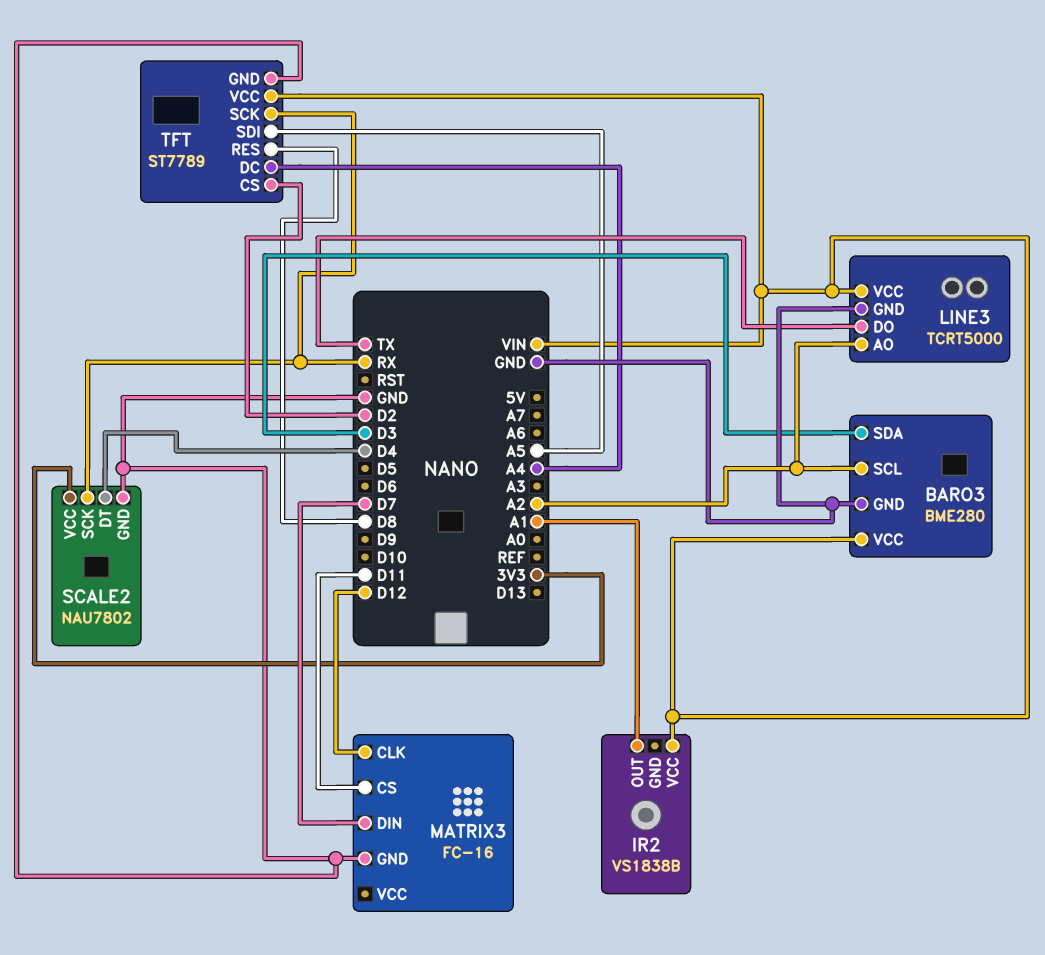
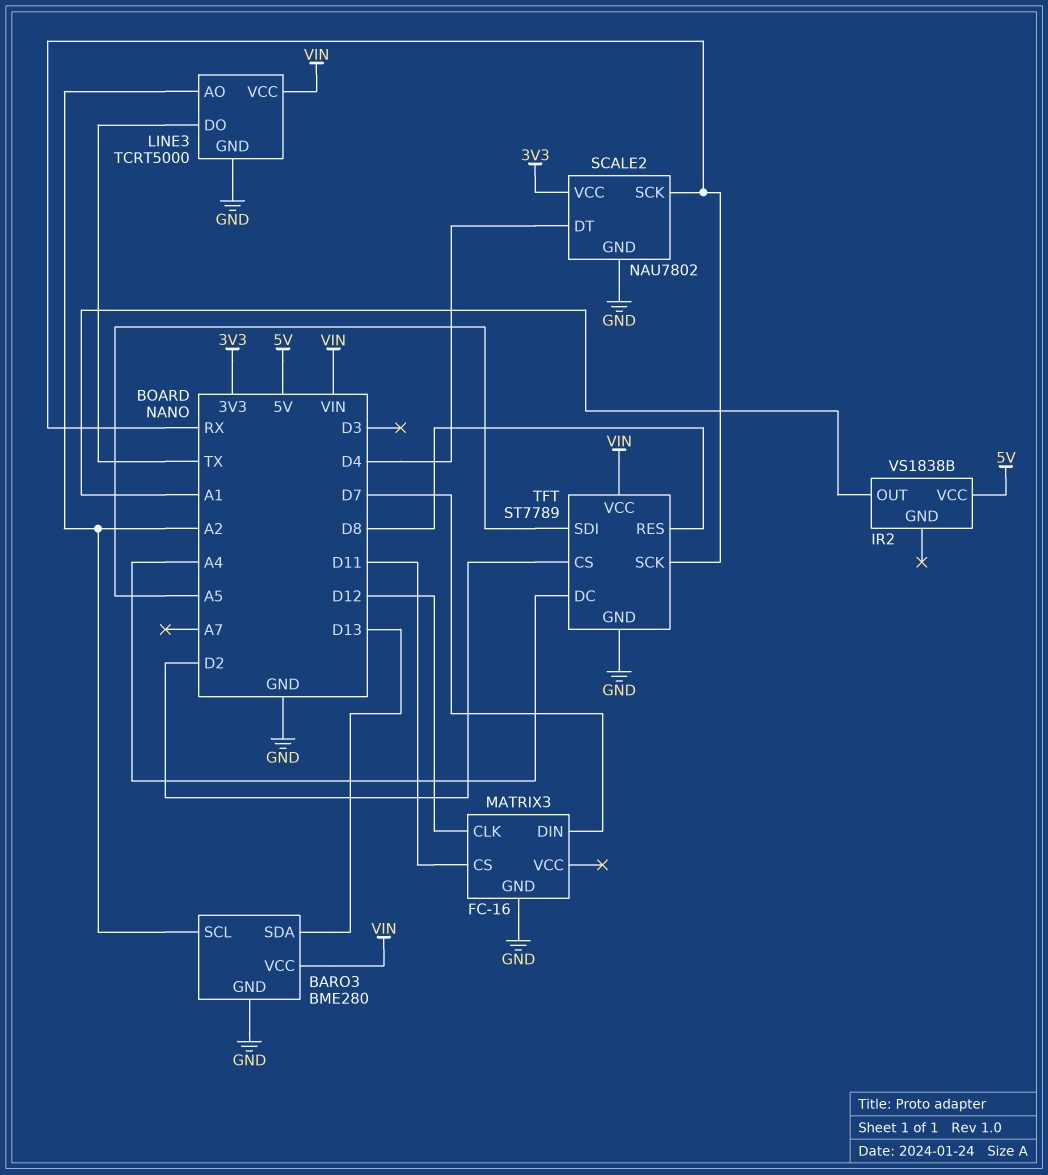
BARO3 pin SDA: D3 -> D13
IR2 pin VCC: VIN -> 5V

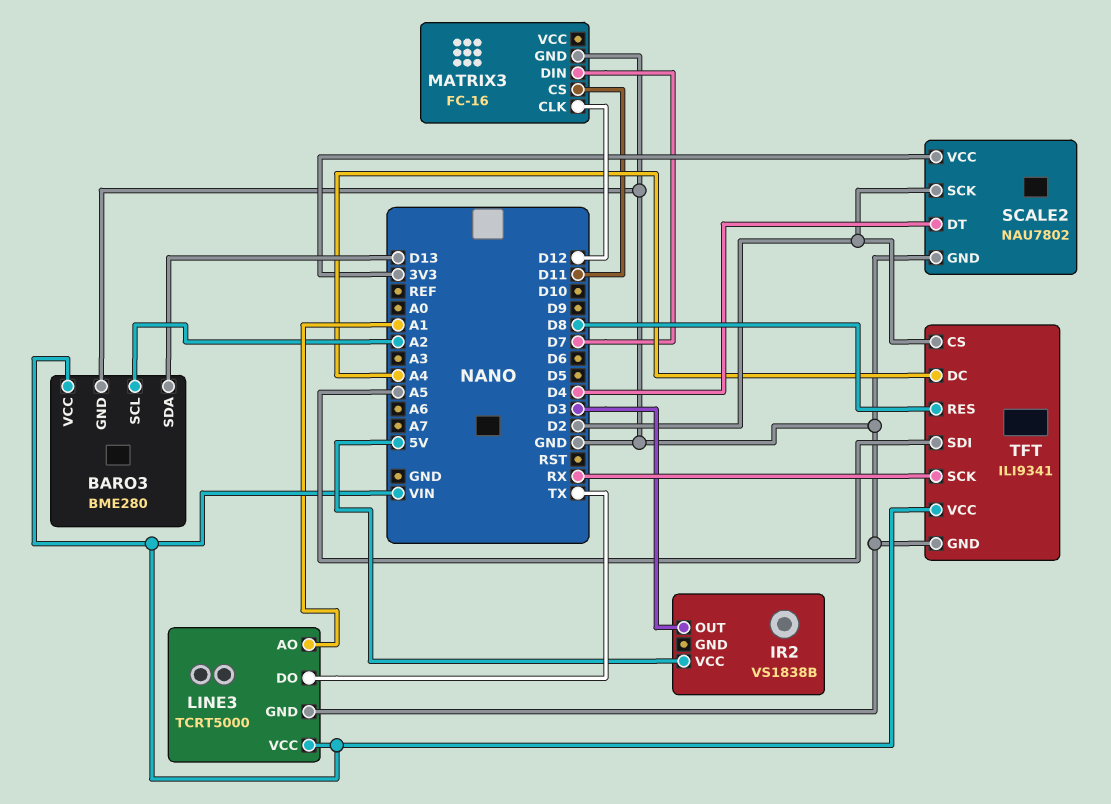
IR2 pin OUT: A1 -> D3
LINE3 pin AO: A2 -> A1
SCALE2 pin SCK: RX -> D2
TFT: ST7789 -> ILI9341

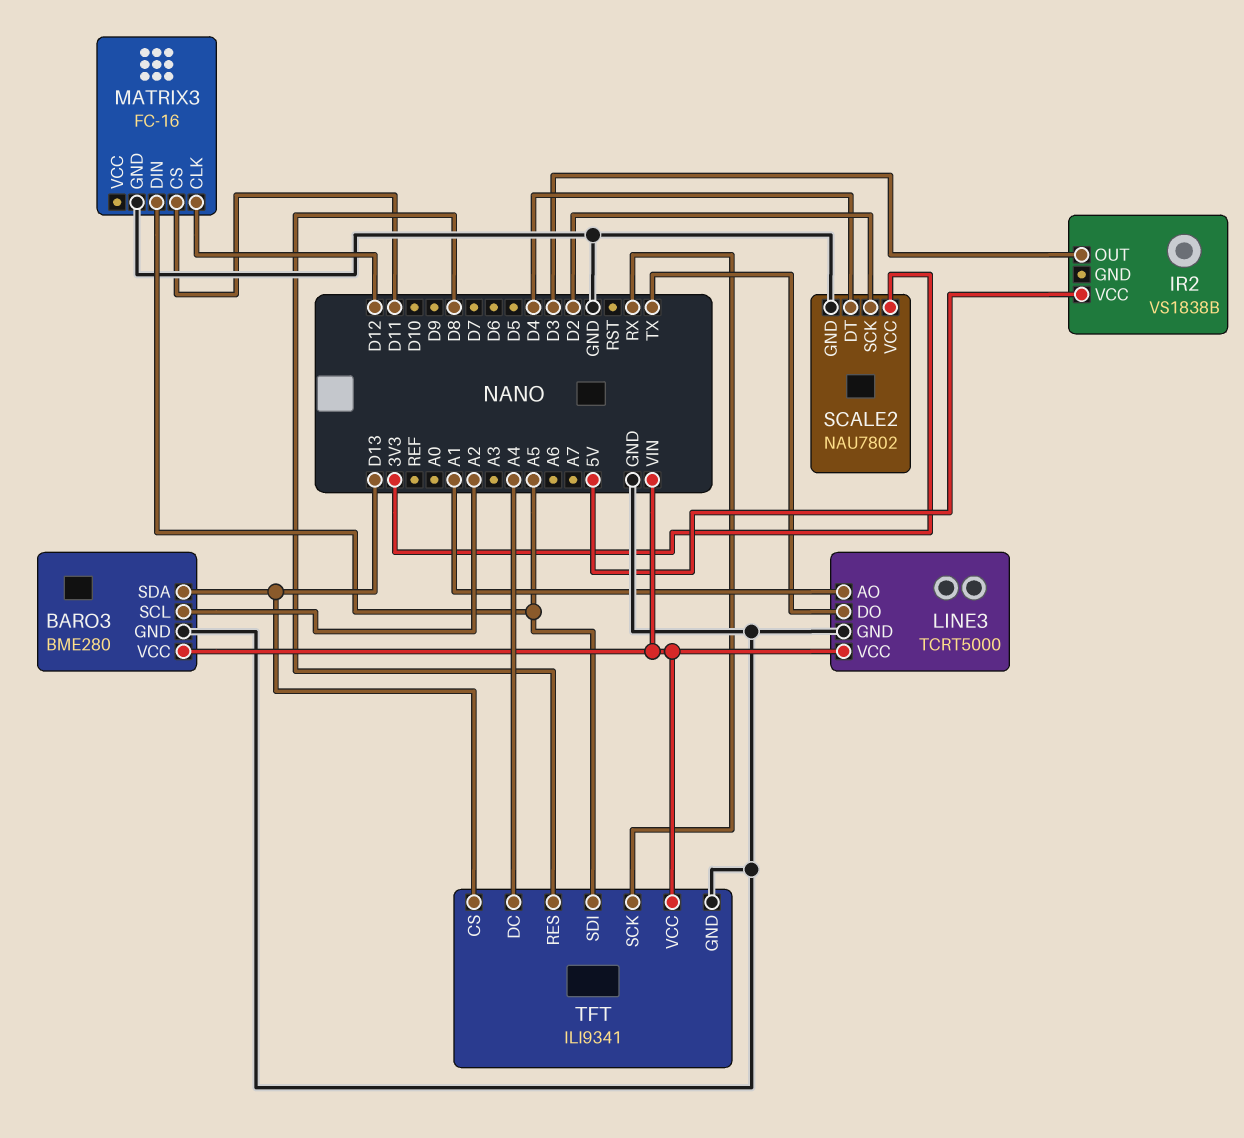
MATRIX3 pin DIN: D7 -> A5
TFT pin CS: D2 -> D13

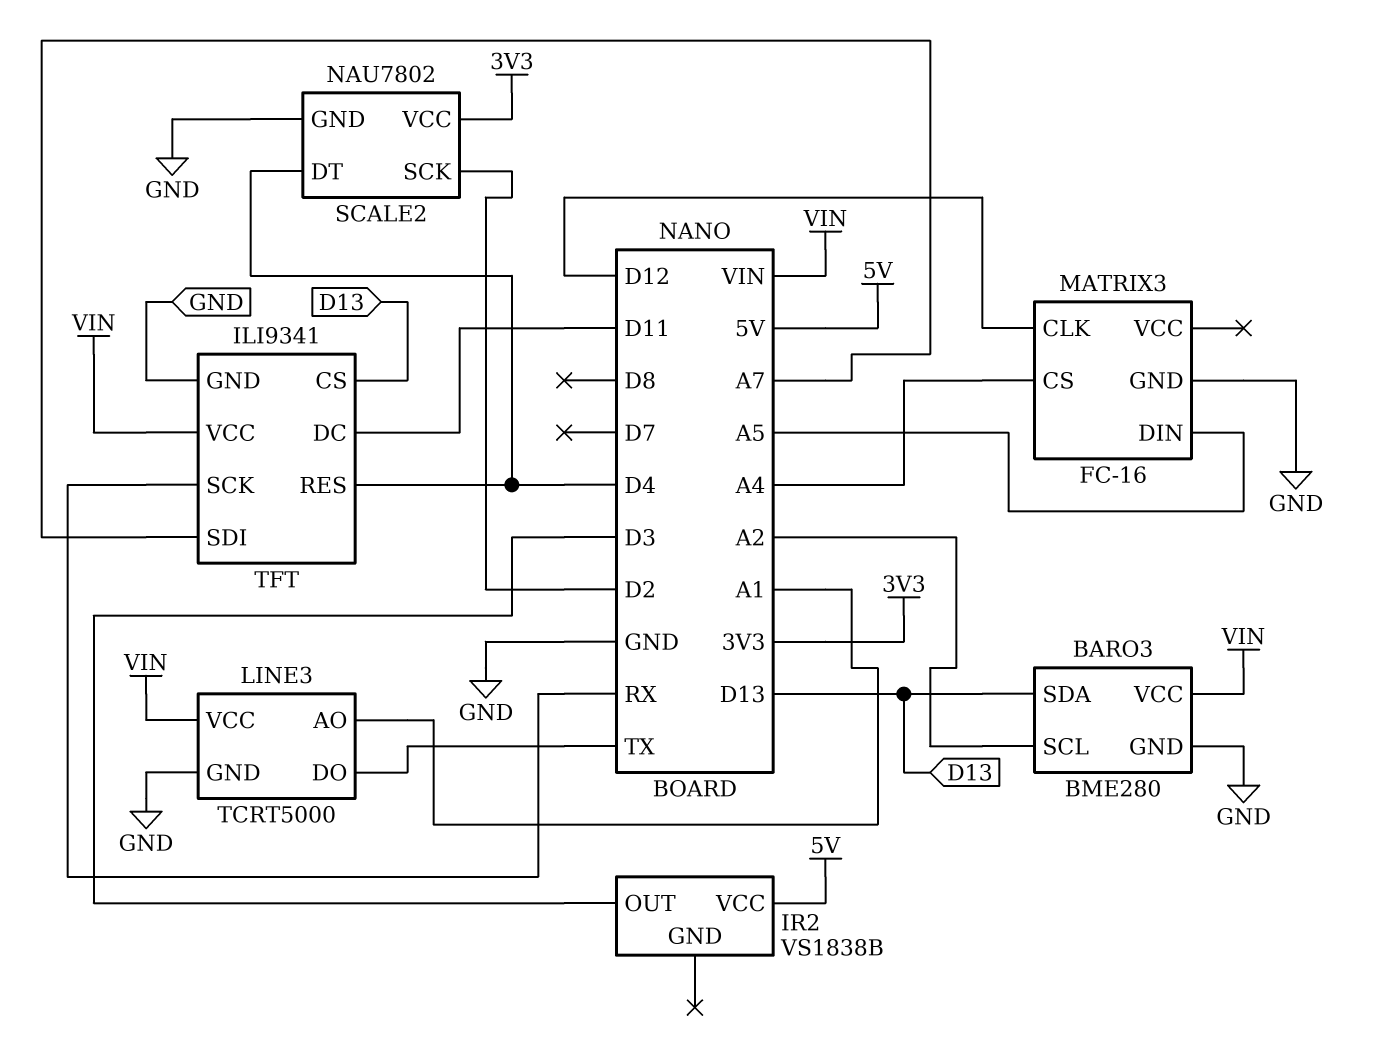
MATRIX3 pin CS: D11 -> A4
TFT pin DC: A4 -> D11
TFT pin RES: D8 -> D4
TFT pin SDI: A5 -> A7

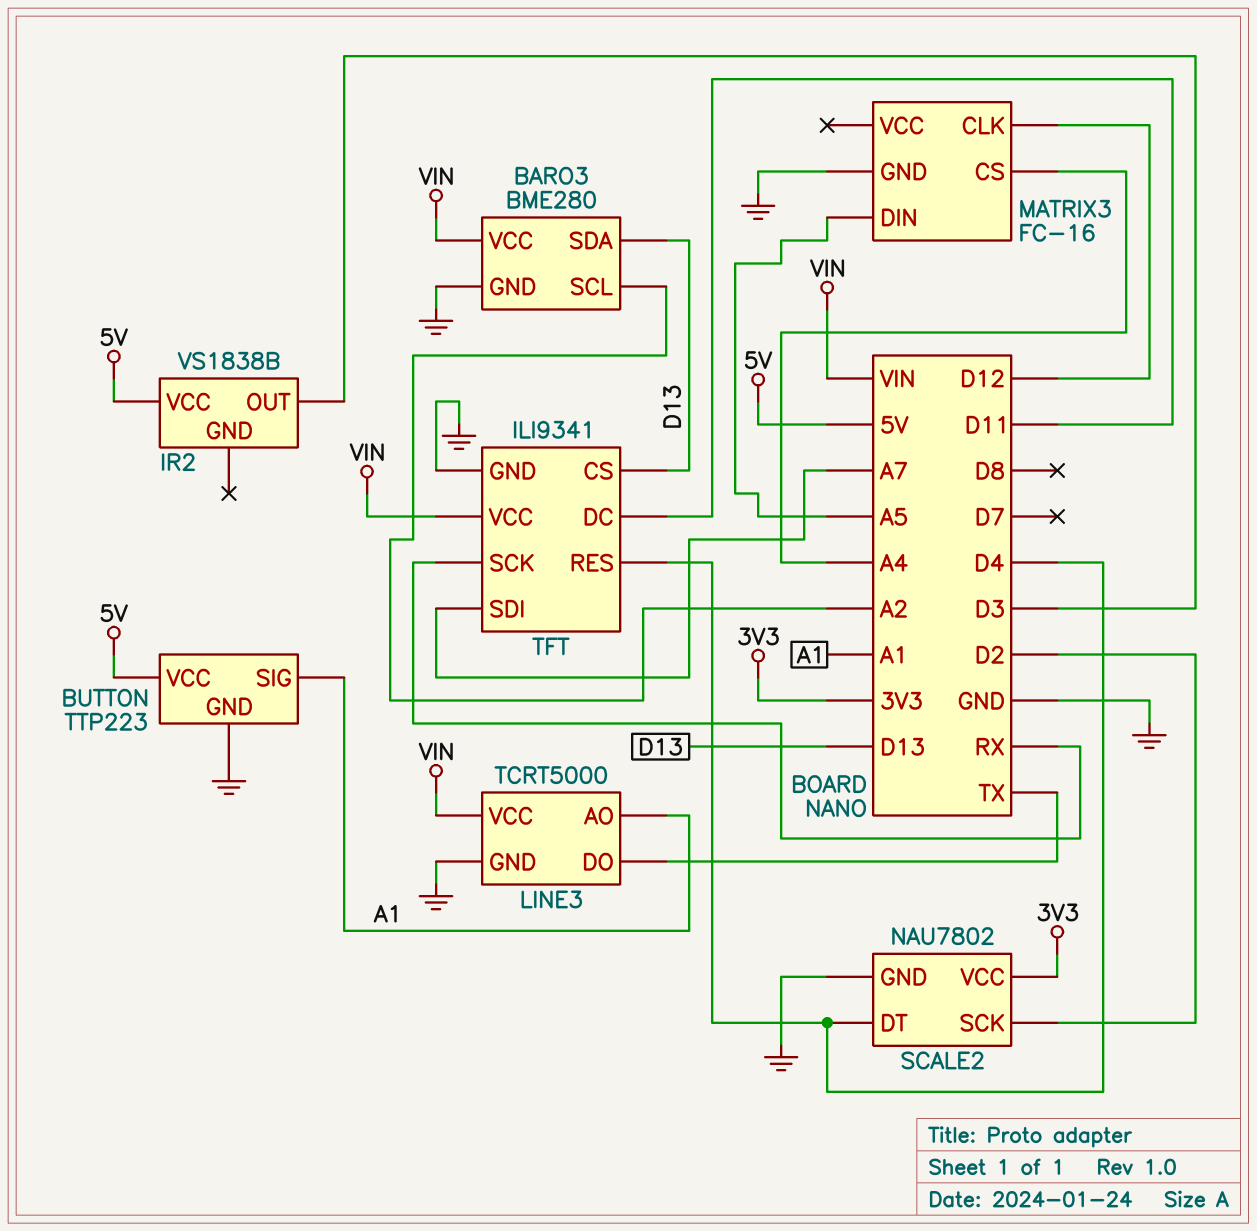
BUTTON: none -> TTP223
BUTTON pin GND: none -> GND
BUTTON pin SIG: none -> A1
BUTTON pin VCC: none -> 5V

